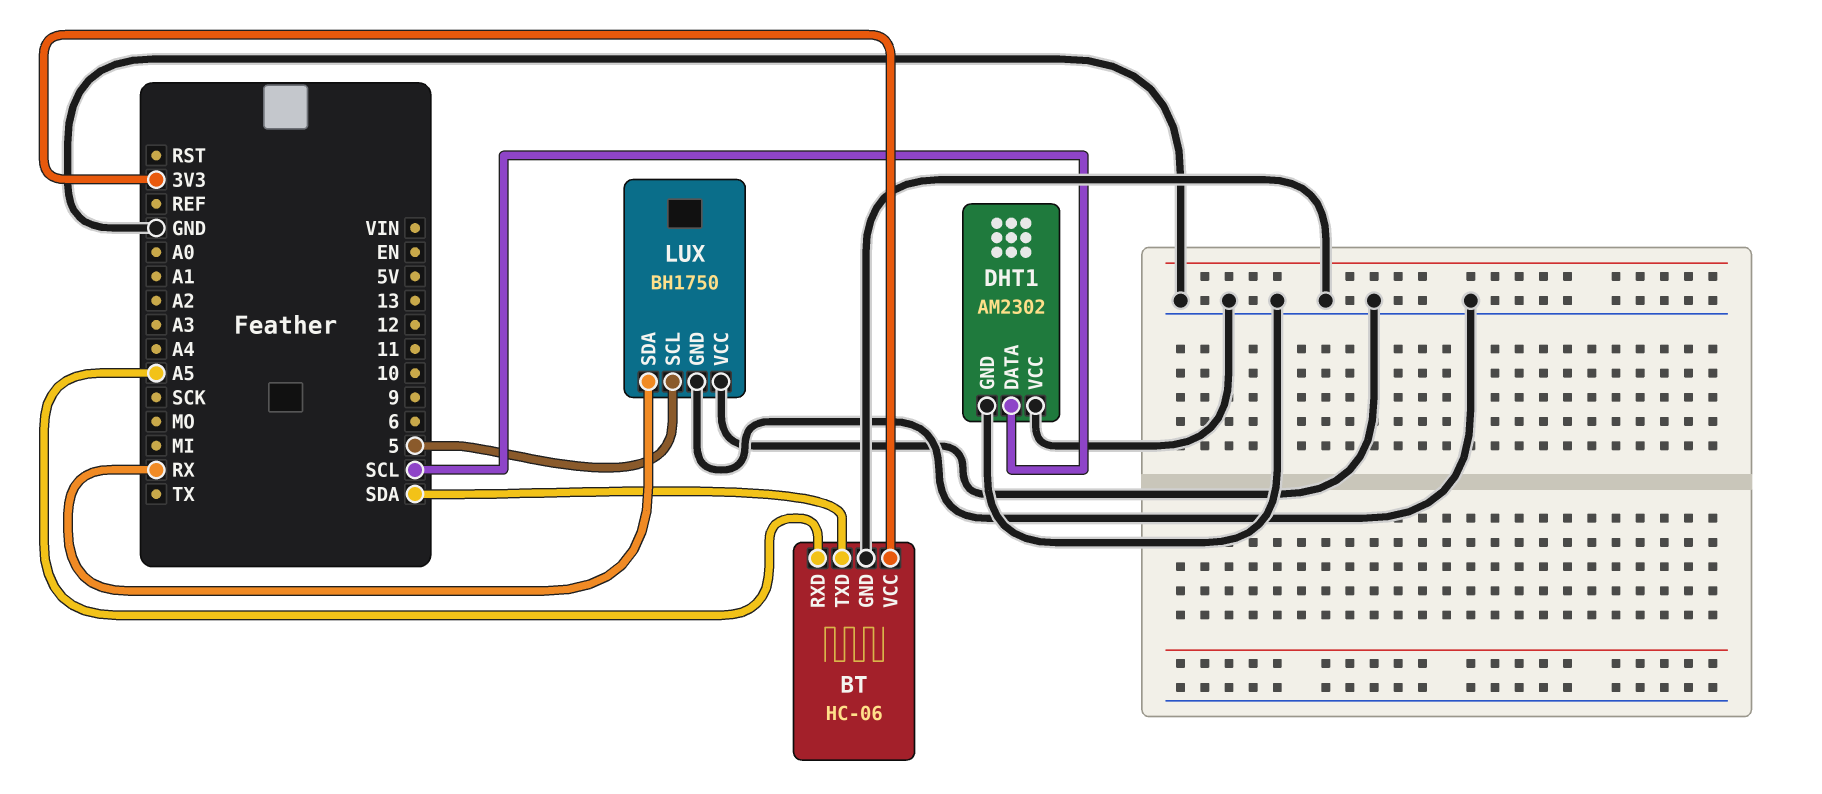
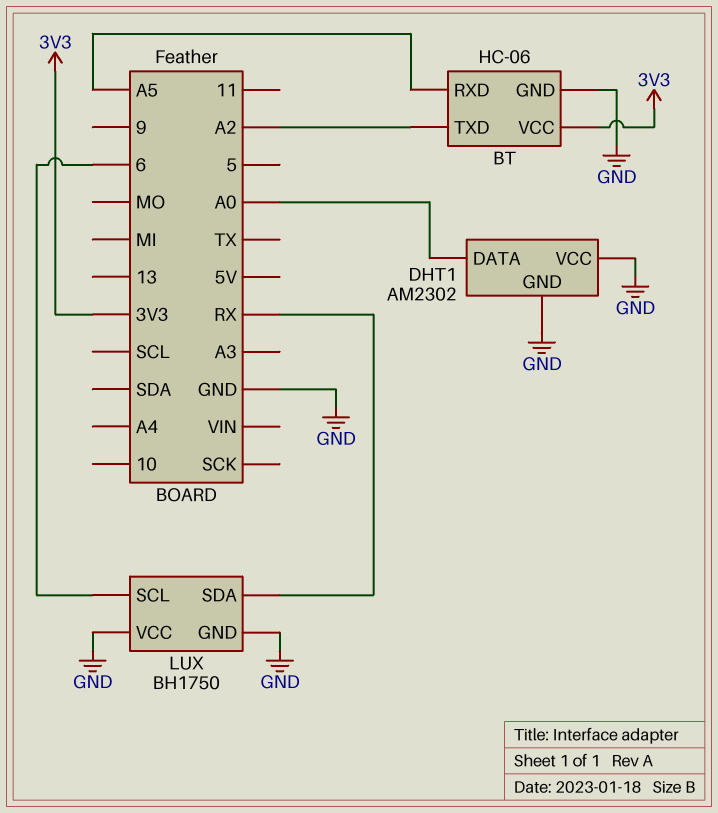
BT pin TXD: SDA -> A2
DHT1 pin DATA: SCL -> A0
LUX pin SCL: 5 -> 6

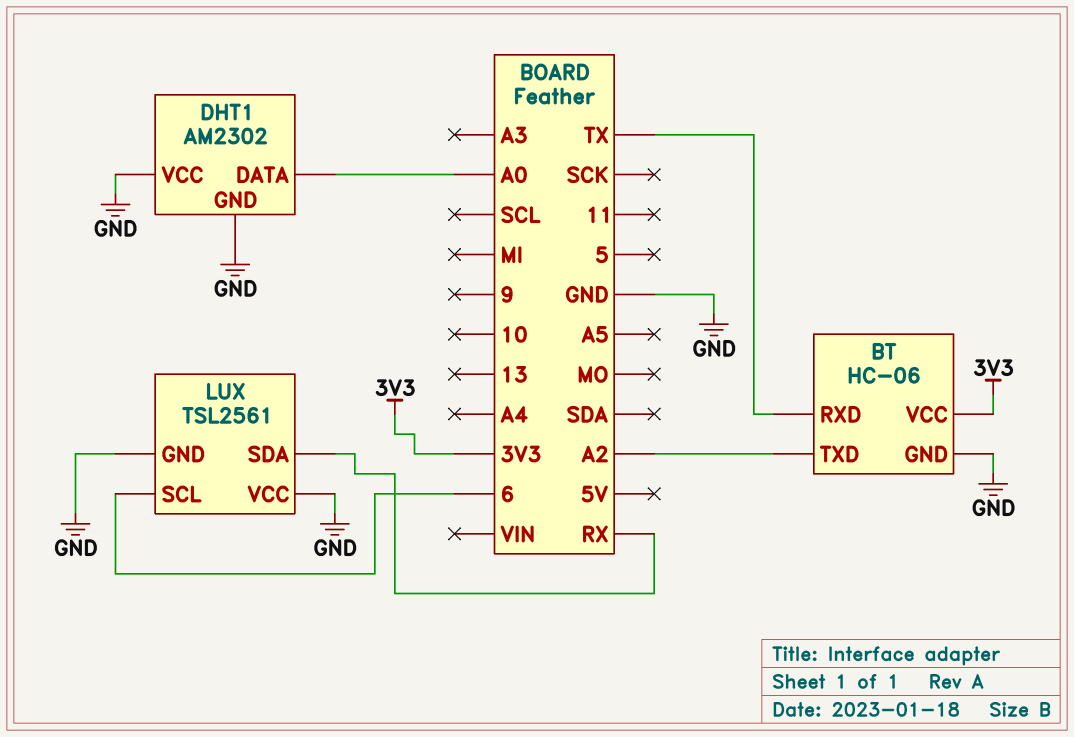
BT pin RXD: A5 -> TX
LUX: BH1750 -> TSL2561

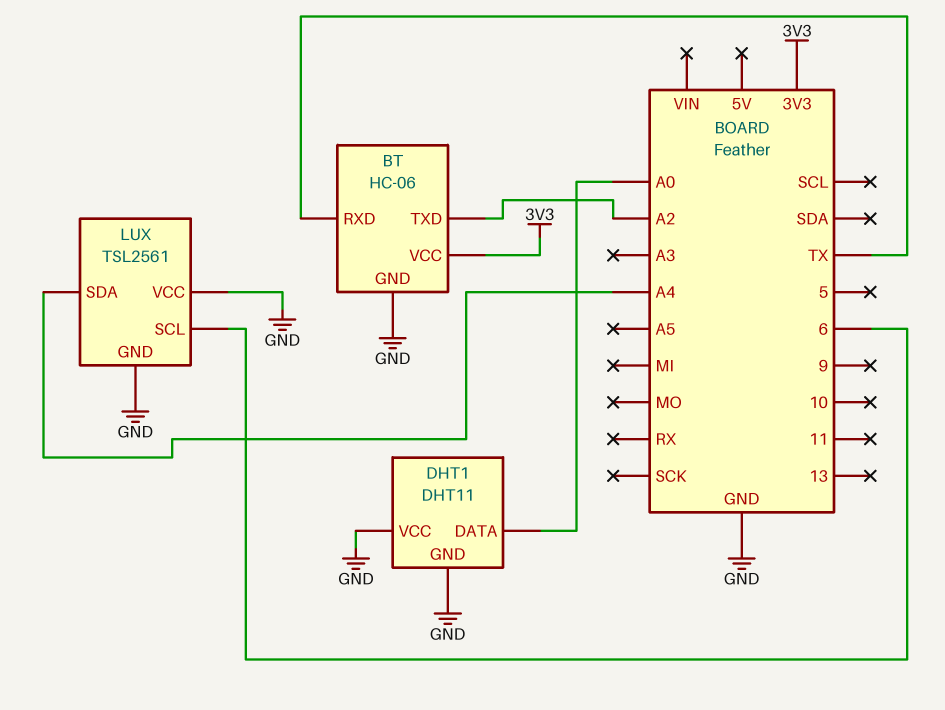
DHT1: AM2302 -> DHT11
LUX pin SDA: RX -> A4

